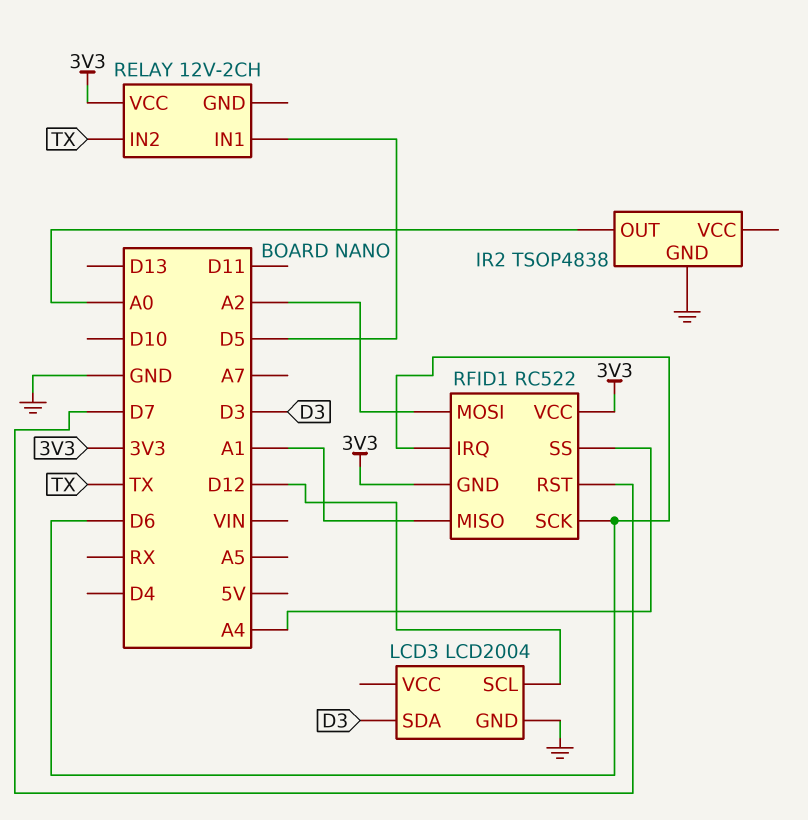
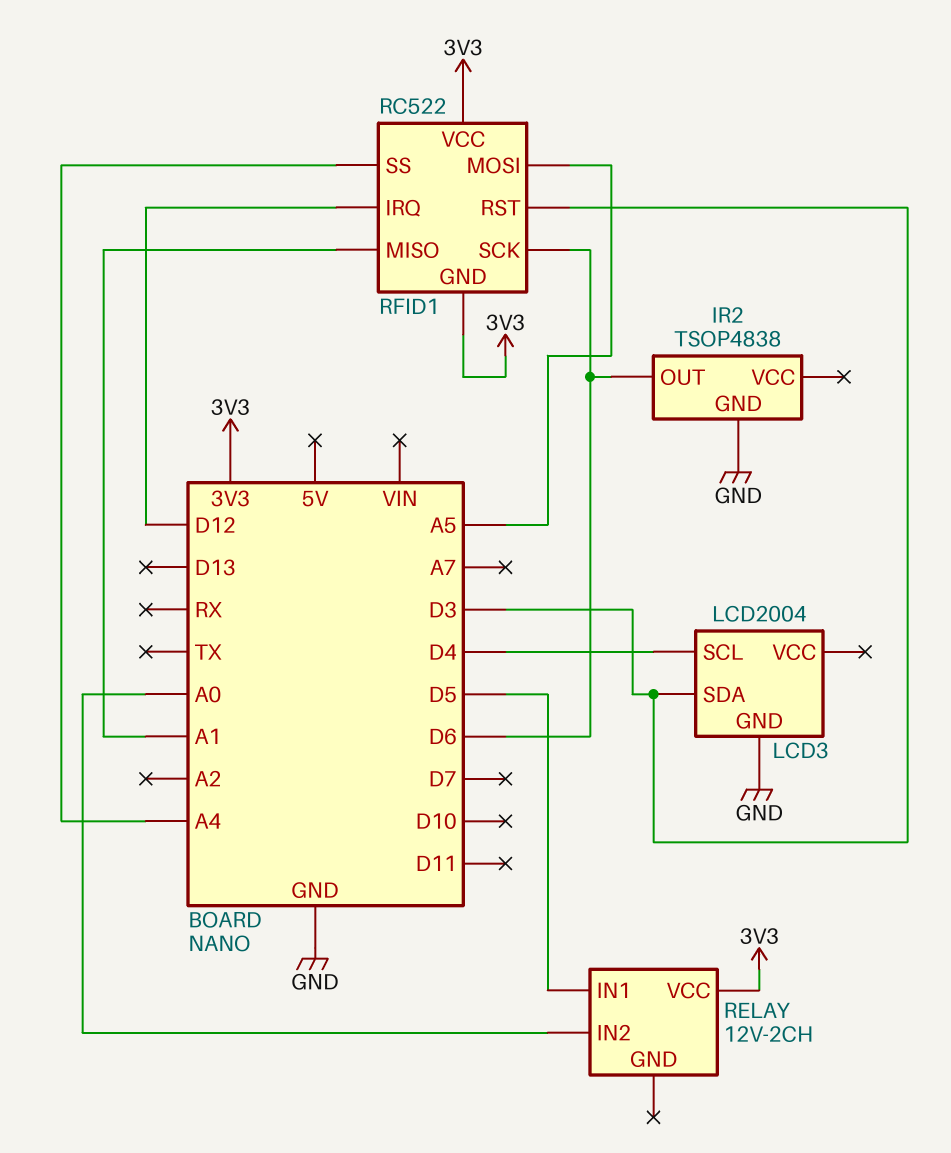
IR2 pin OUT: A0 -> D6
LCD3 pin SCL: D12 -> D4
RELAY pin IN2: TX -> A0
RFID1 pin IRQ: D6 -> D12
RFID1 pin MOSI: A2 -> A5
RFID1 pin RST: D7 -> D3

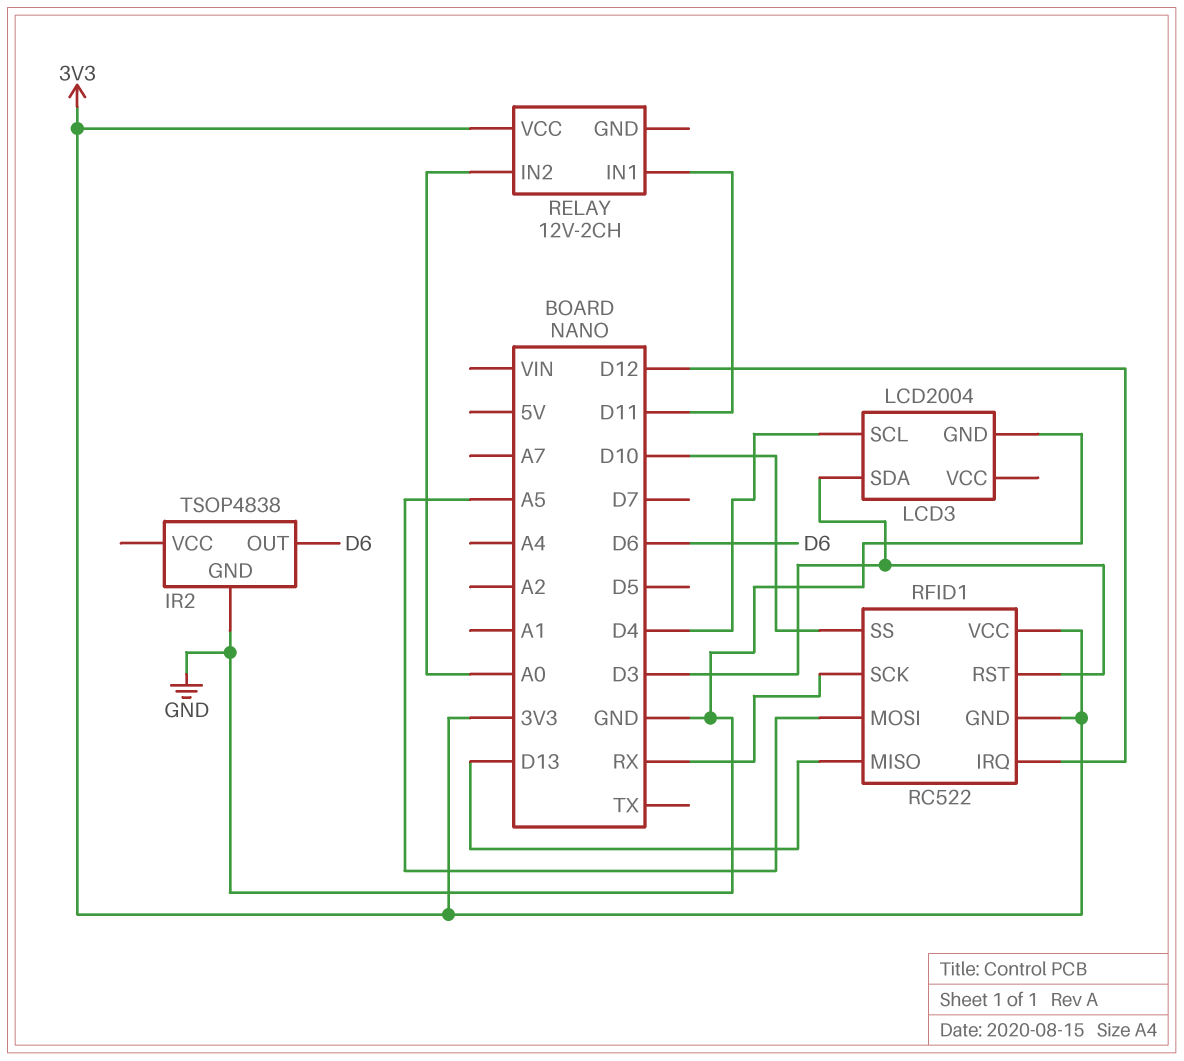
RELAY pin IN1: D5 -> D11
RFID1 pin MISO: A1 -> D13
RFID1 pin SCK: D6 -> RX
RFID1 pin SS: A4 -> D10

